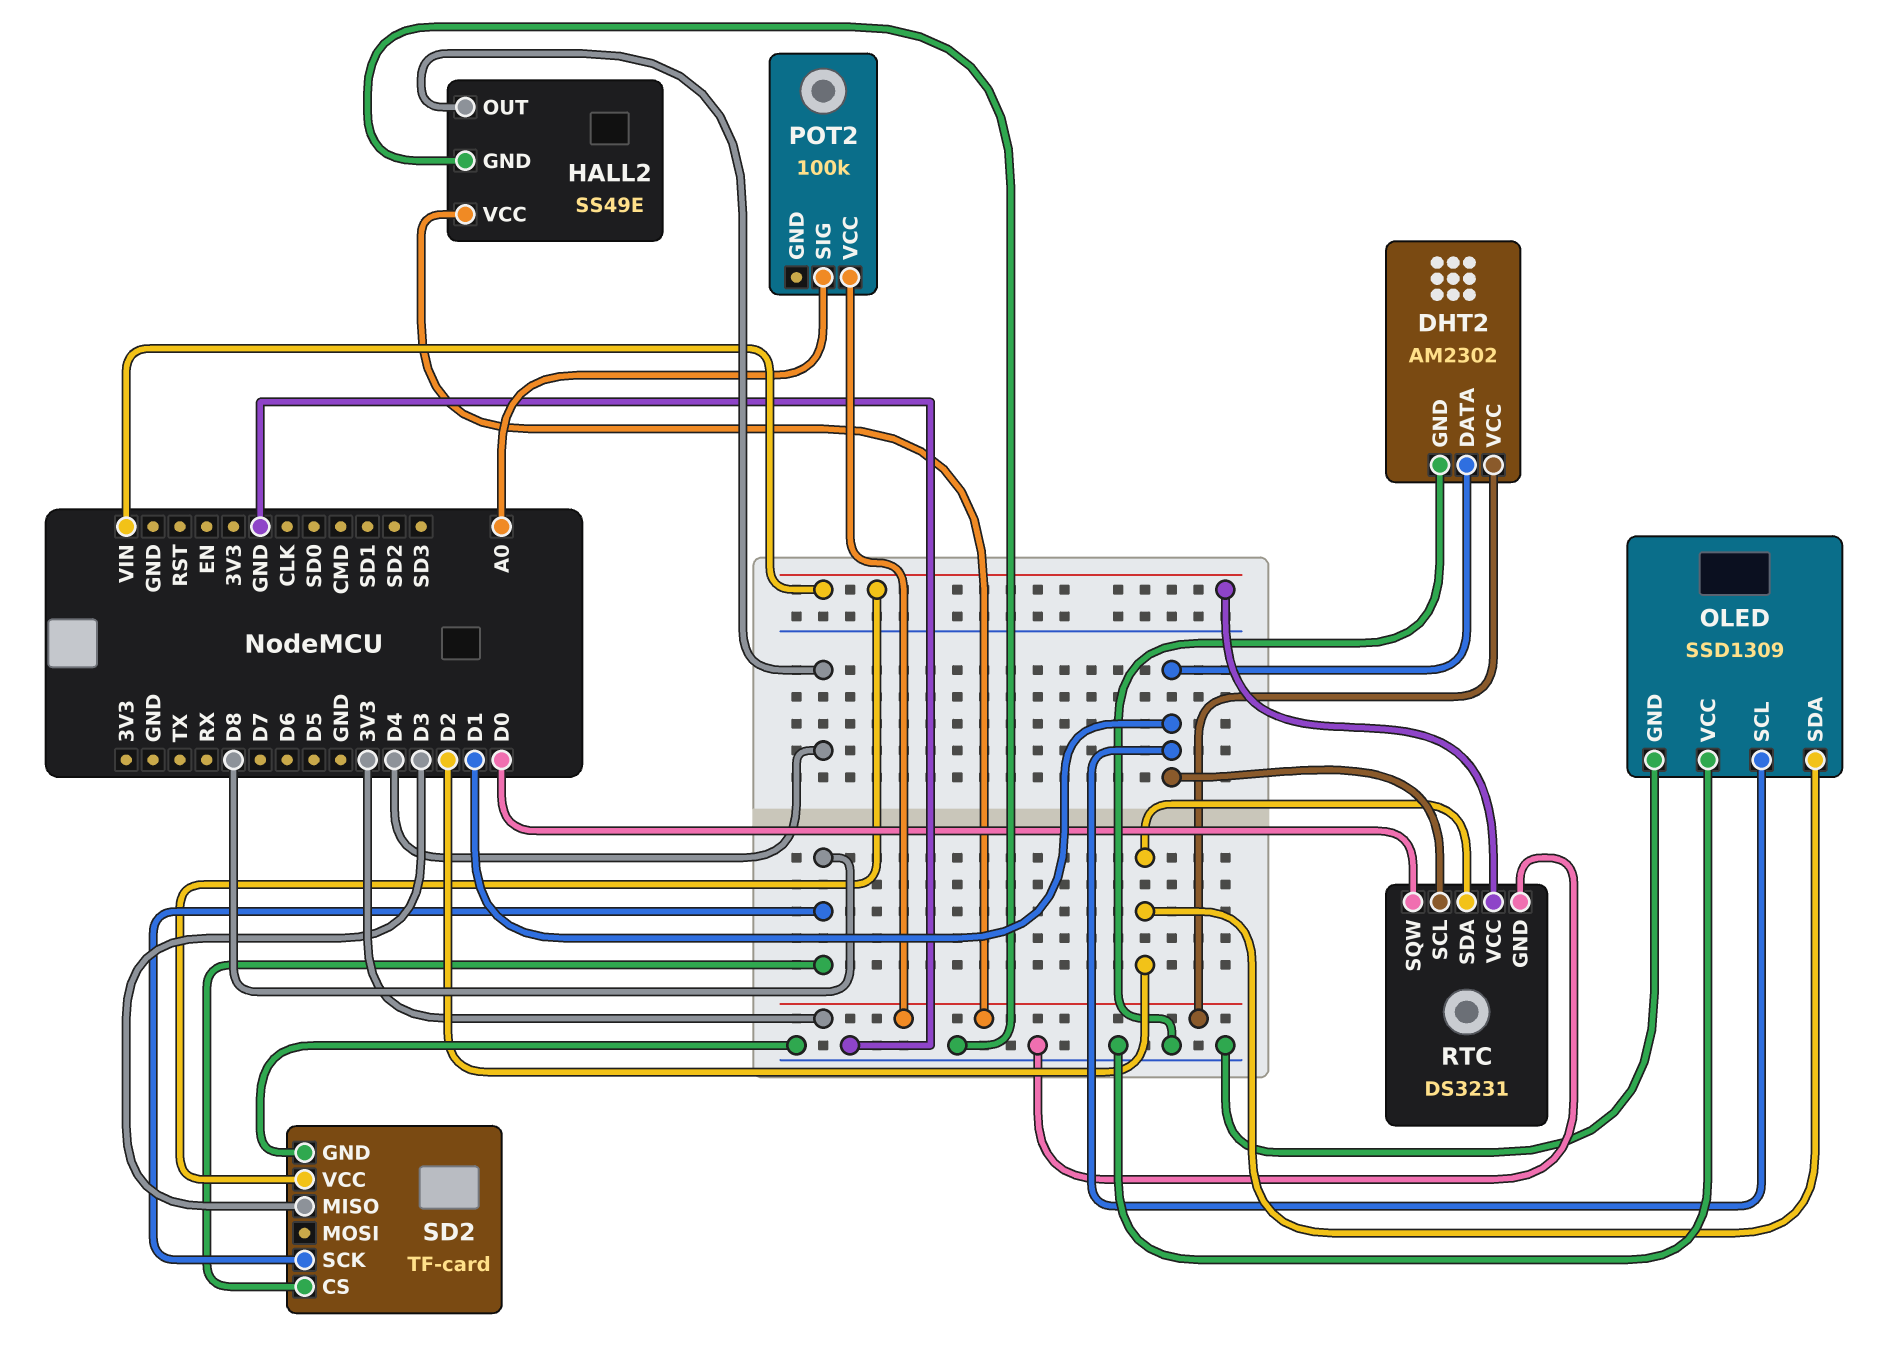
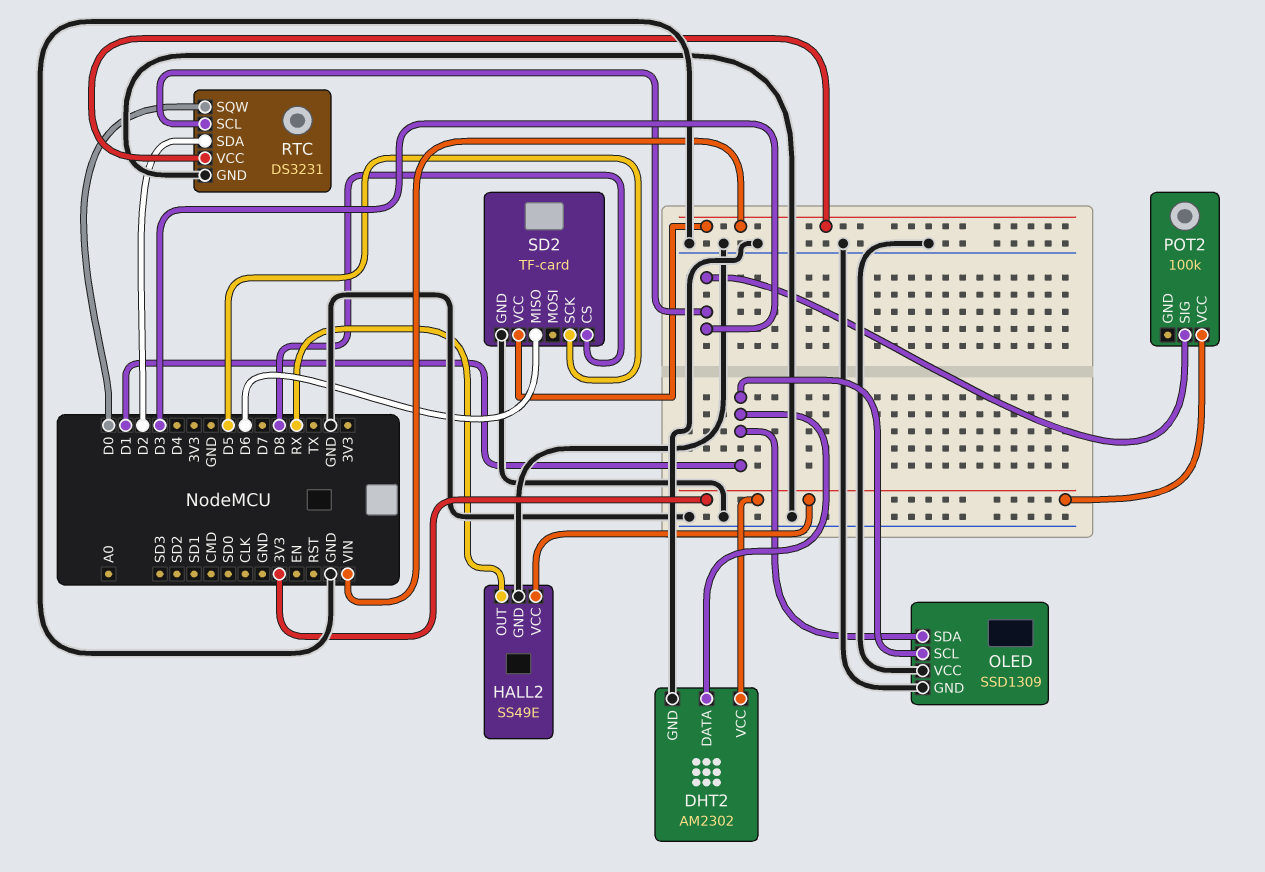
HALL2 pin OUT: D4 -> RX
OLED pin SDA: D2 -> D1
POT2 pin SIG: A0 -> D3
RTC pin SCL: D1 -> D3
SD2 pin MISO: D3 -> D6
SD2 pin SCK: D8 -> D5

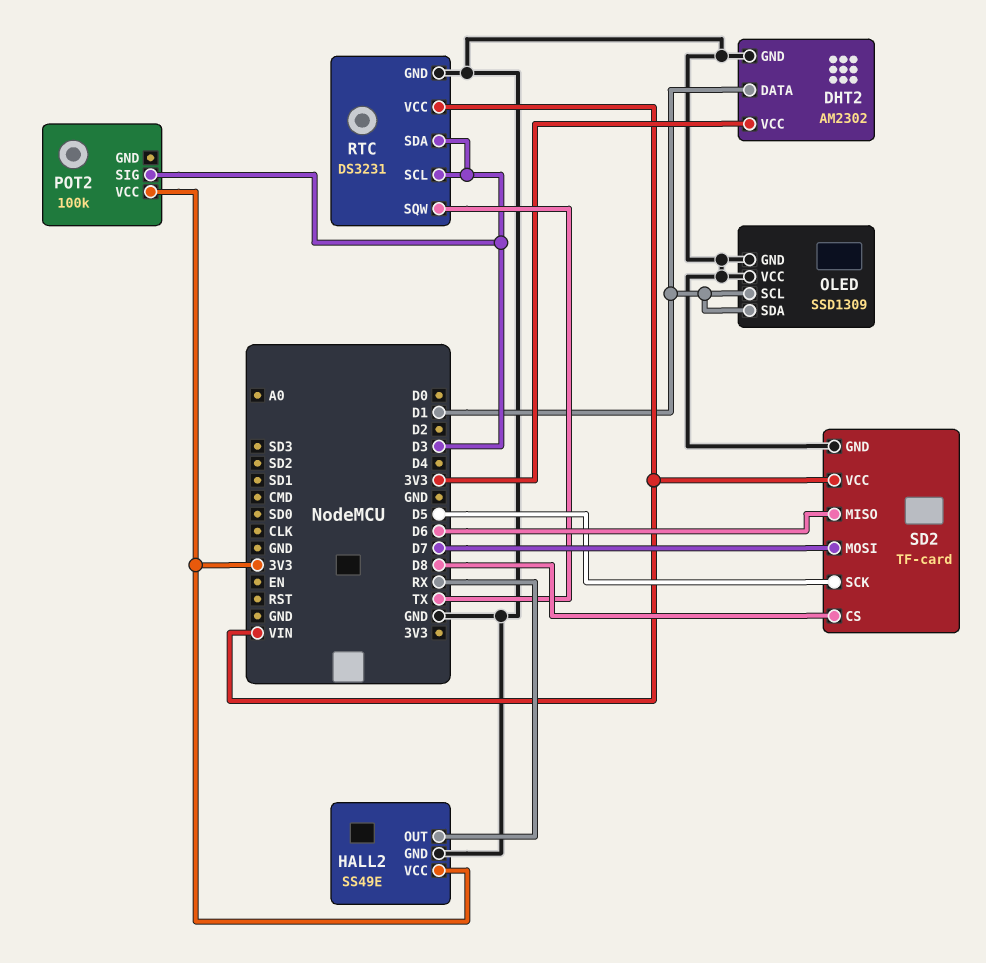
RTC pin SDA: D2 -> D3
RTC pin SQW: D0 -> TX
SD2 pin MOSI: none -> D7

